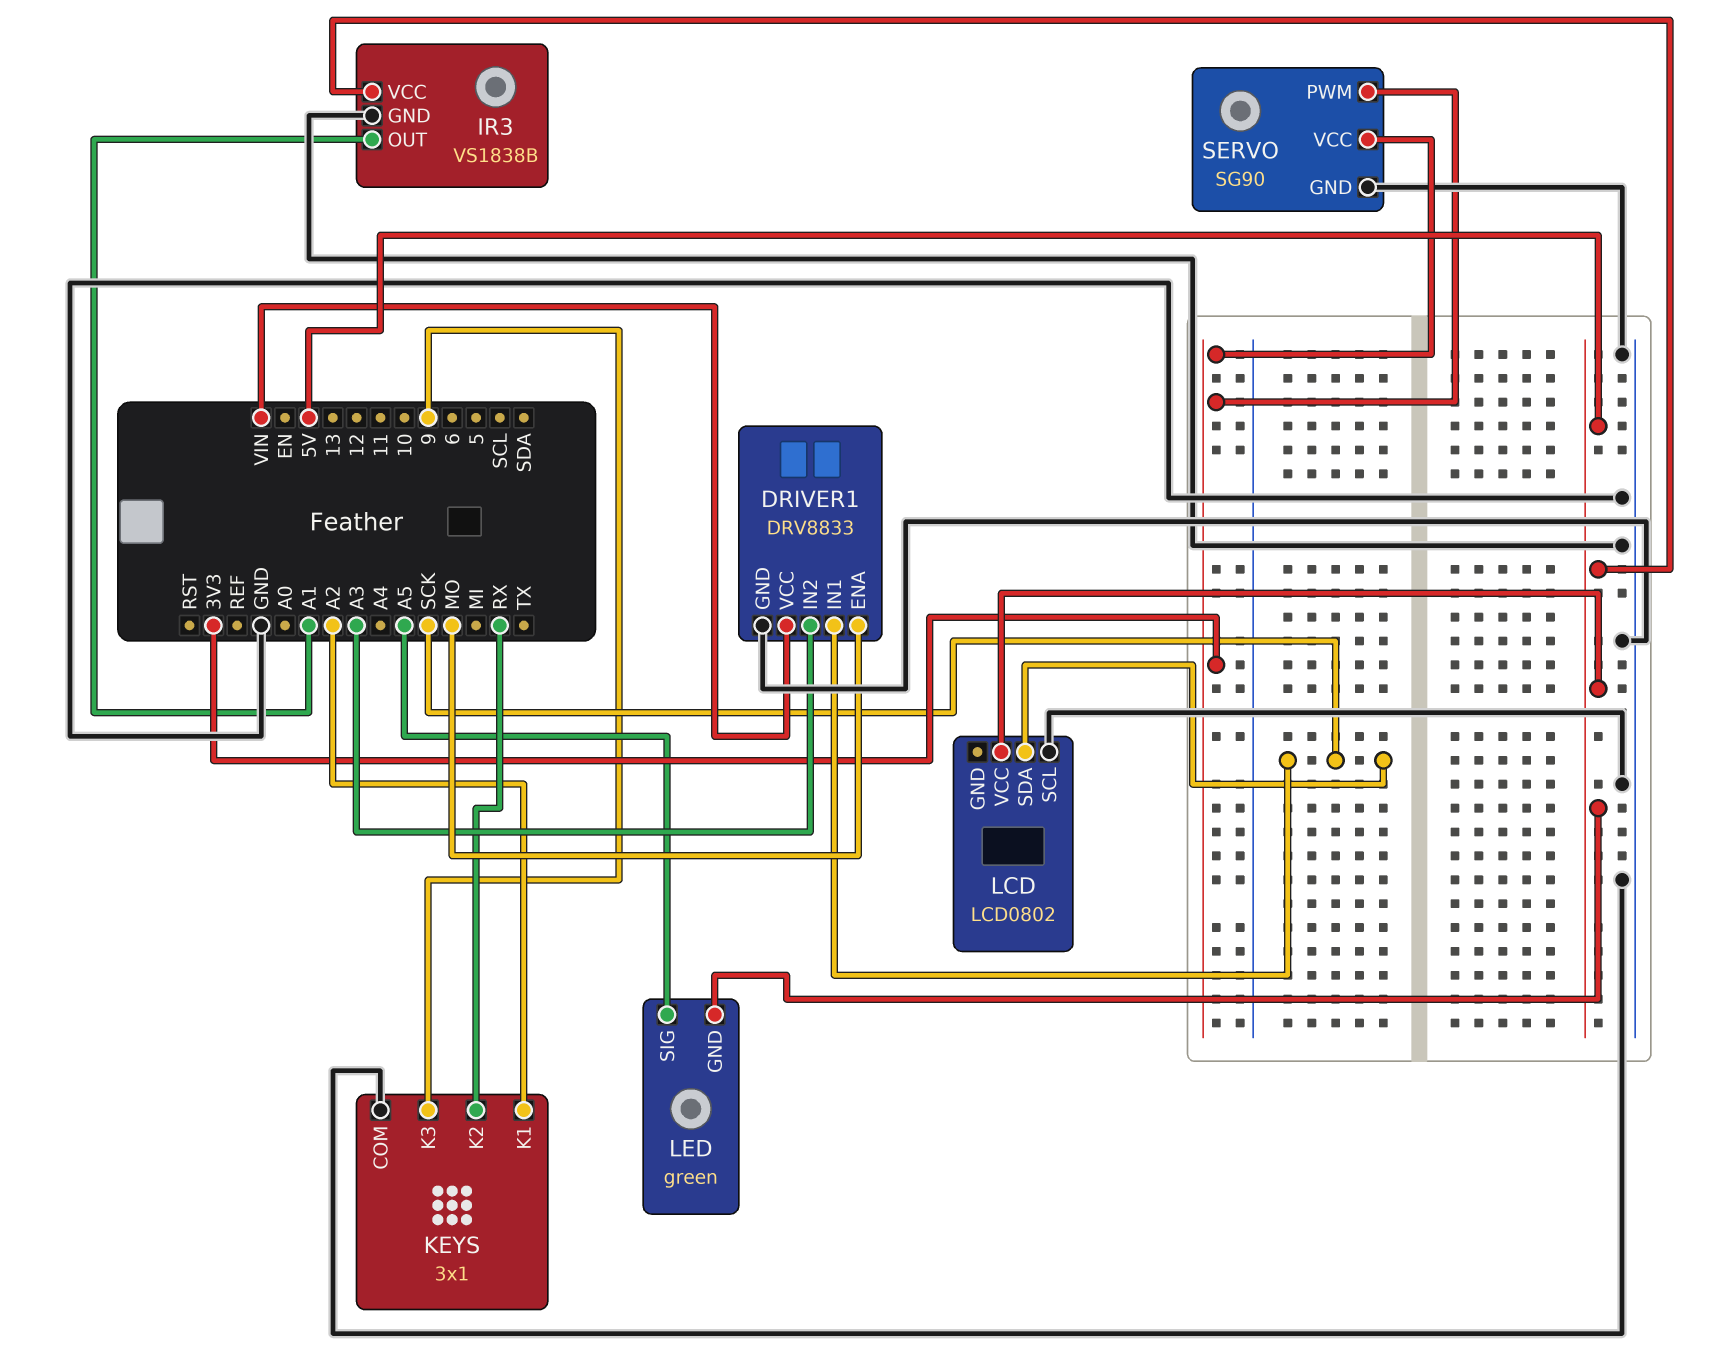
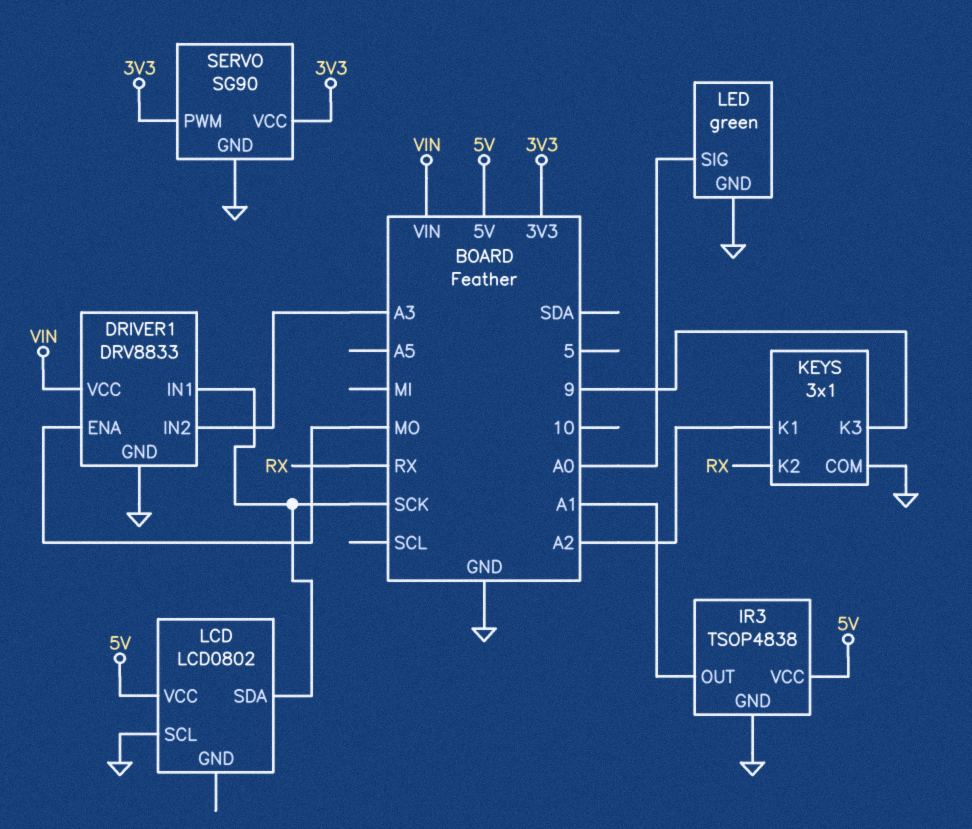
IR3: VS1838B -> TSOP4838
LED pin GND: 5V -> GND
LED pin SIG: A5 -> A0

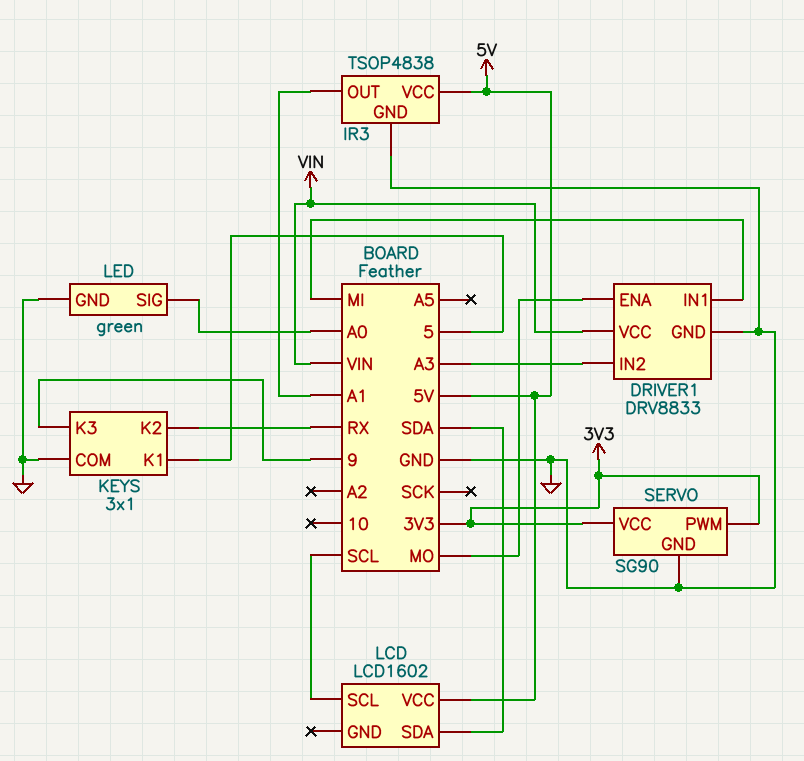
DRIVER1 pin IN1: SCK -> MI
KEYS pin K1: A2 -> 5
LCD: LCD0802 -> LCD1602
LCD pin SCL: GND -> SCL
LCD pin SDA: SCK -> SDA

